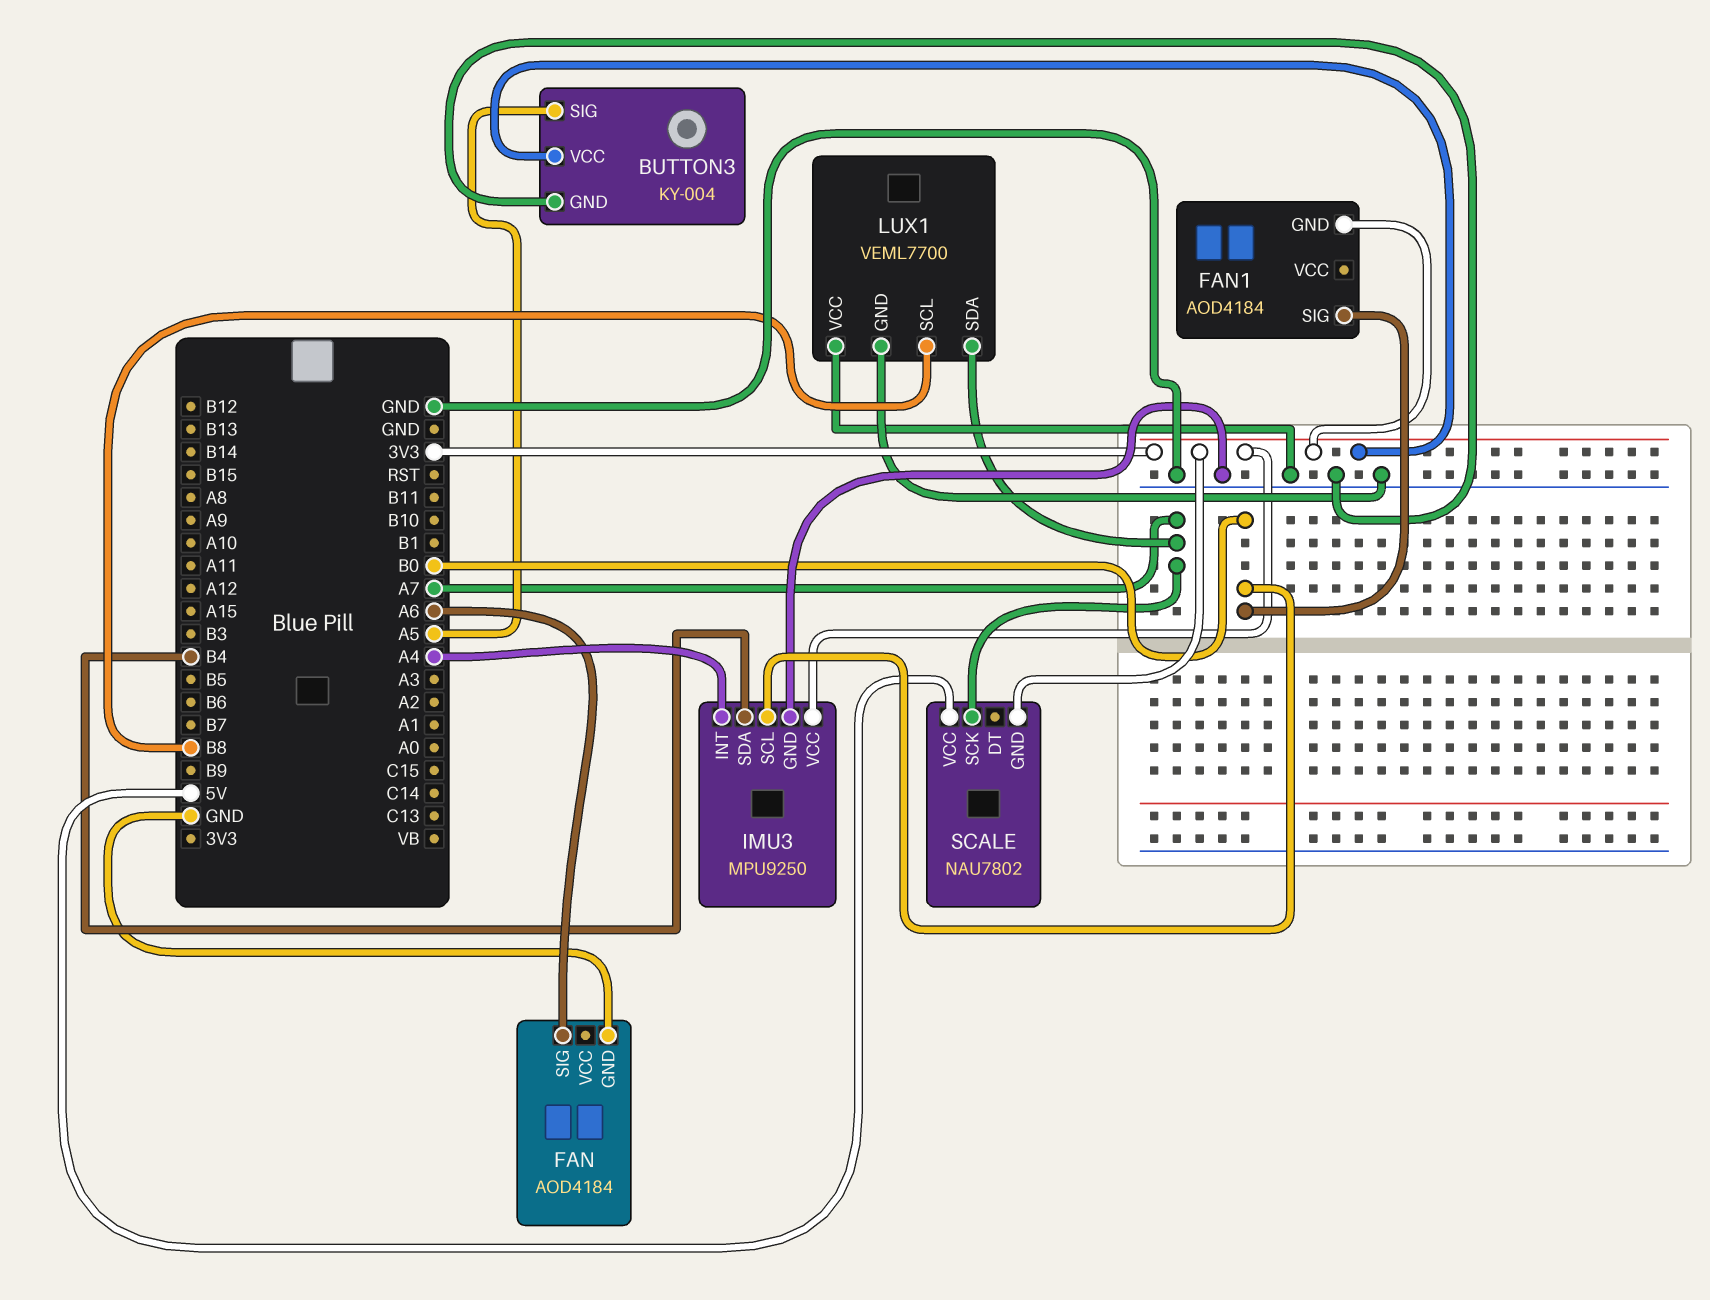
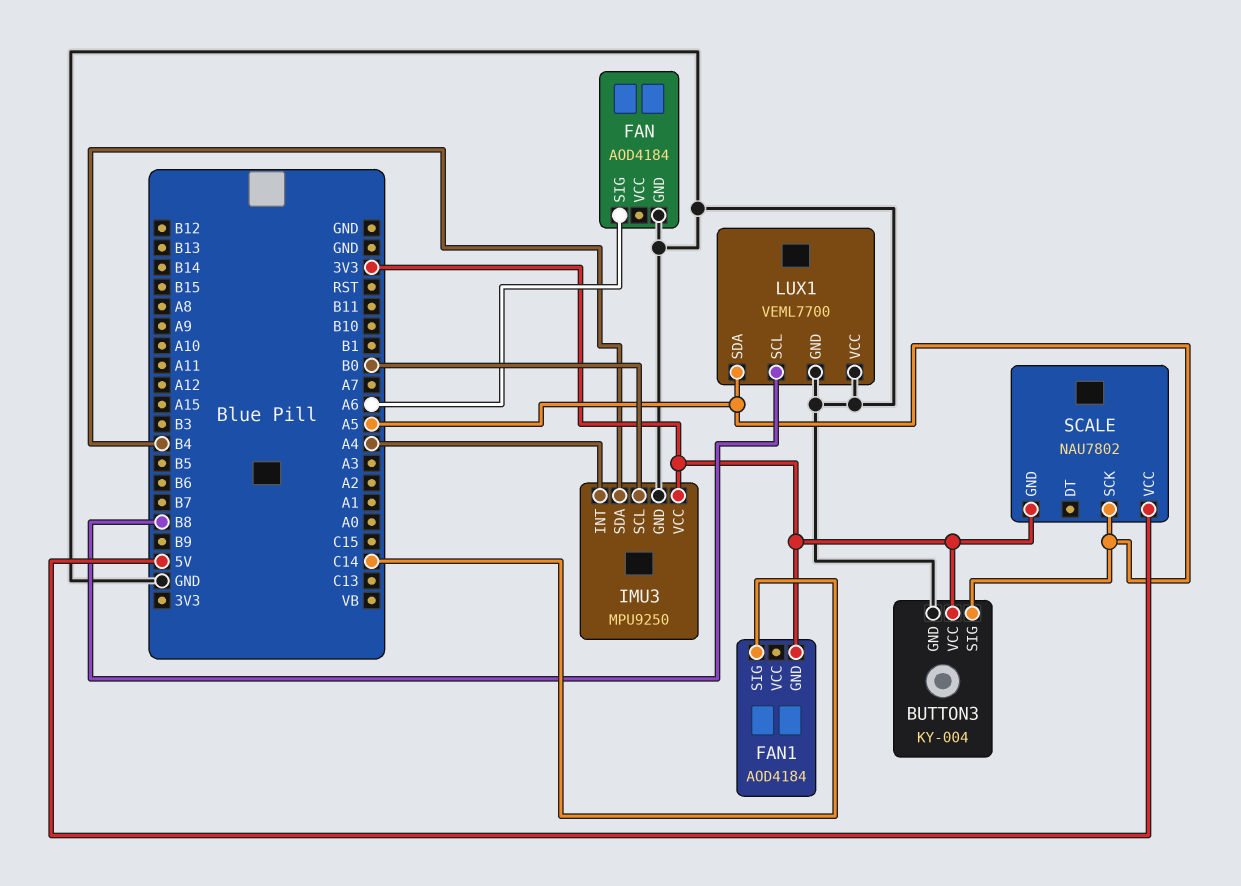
FAN1 pin SIG: B0 -> C14
LUX1 pin SDA: A7 -> A5
SCALE pin SCK: A7 -> A5

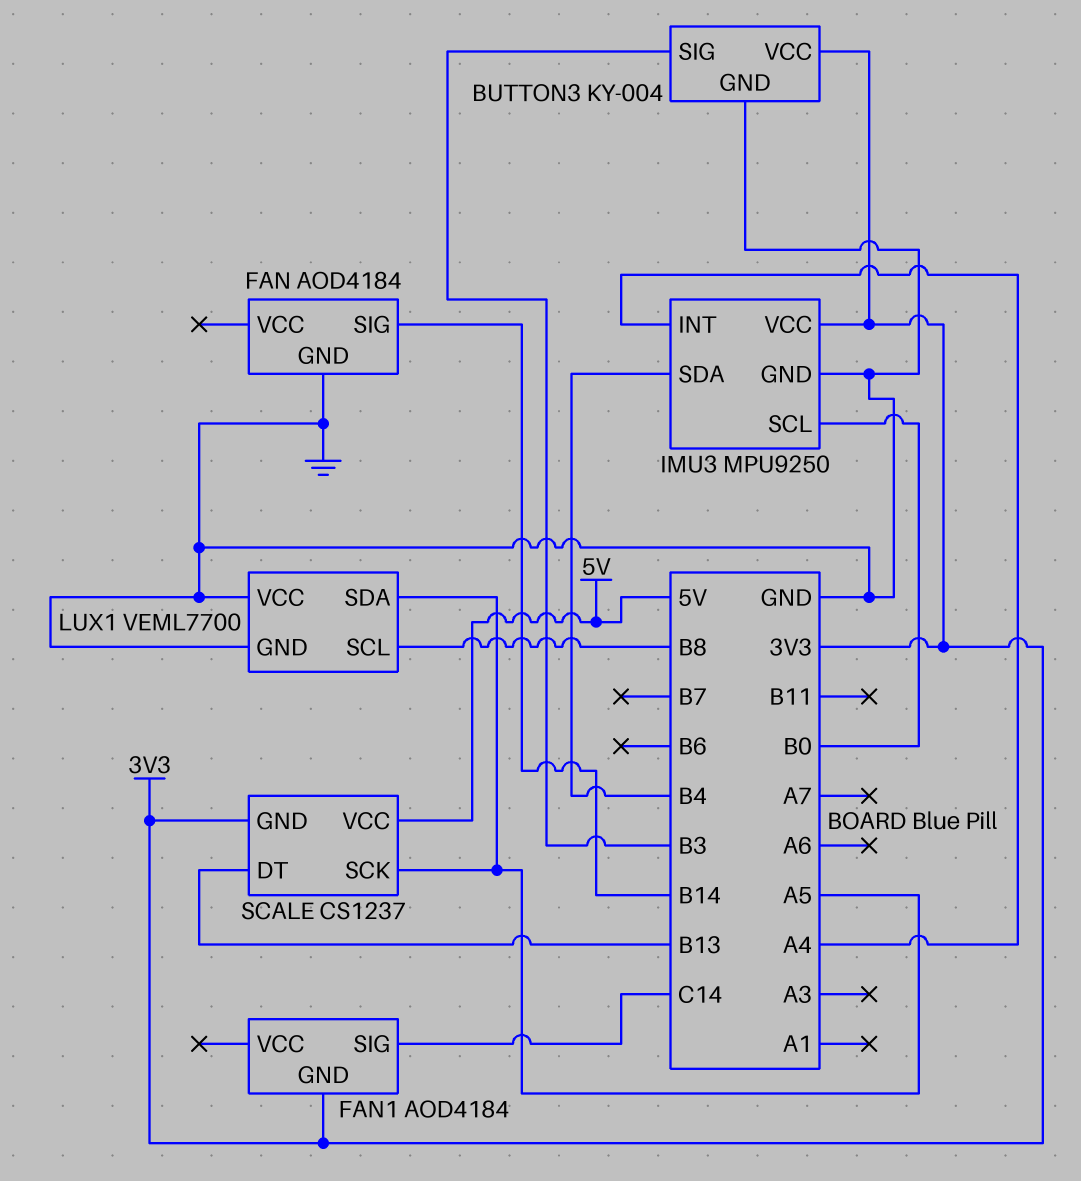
BUTTON3 pin SIG: A5 -> B3
FAN pin SIG: A6 -> B14
SCALE: NAU7802 -> CS1237
SCALE pin DT: none -> B13

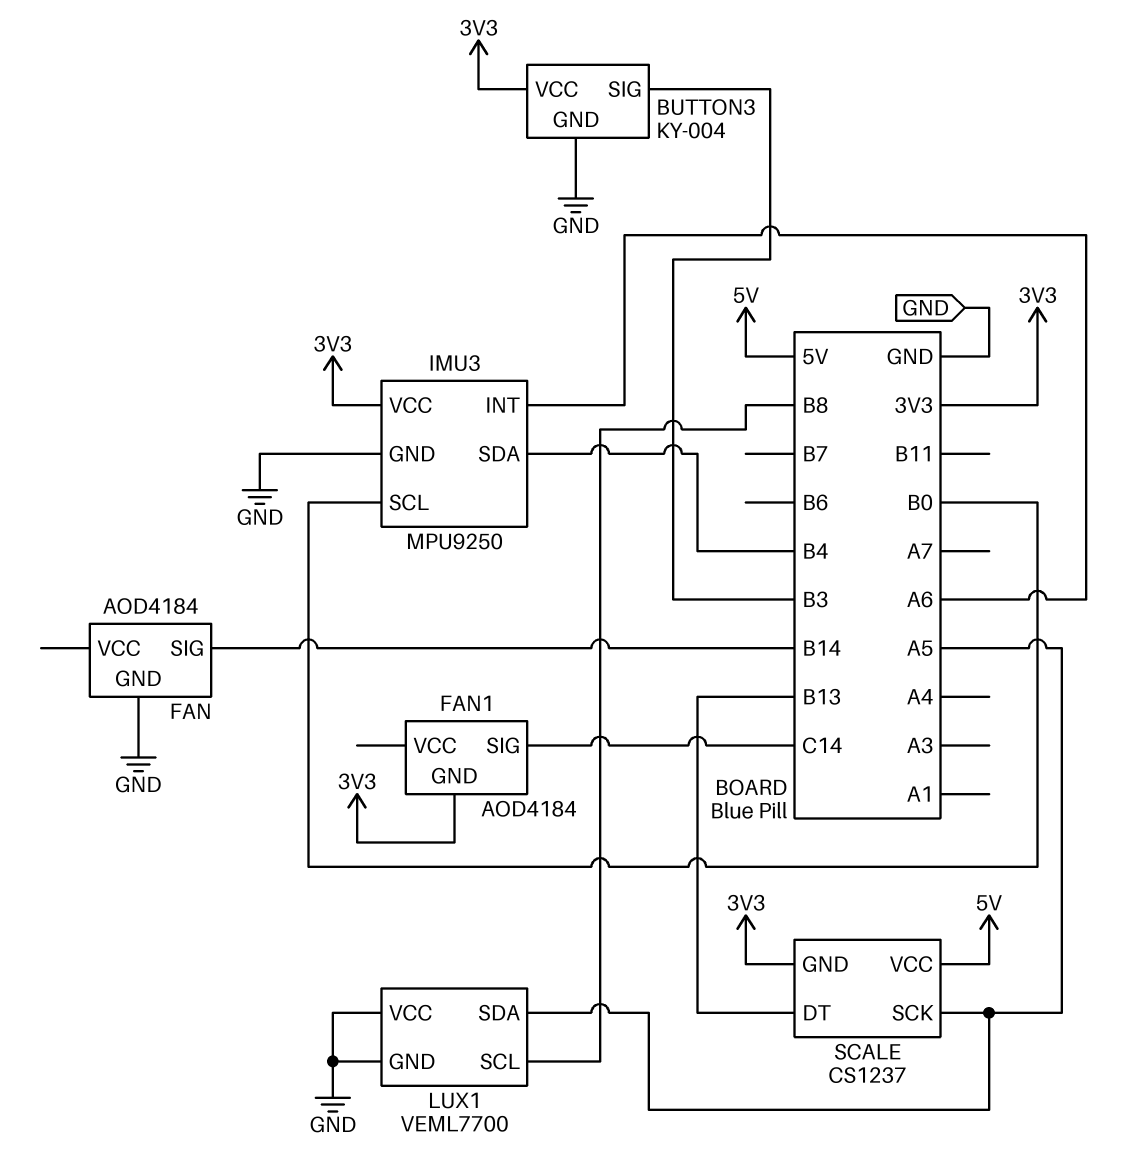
IMU3 pin INT: A4 -> A6

